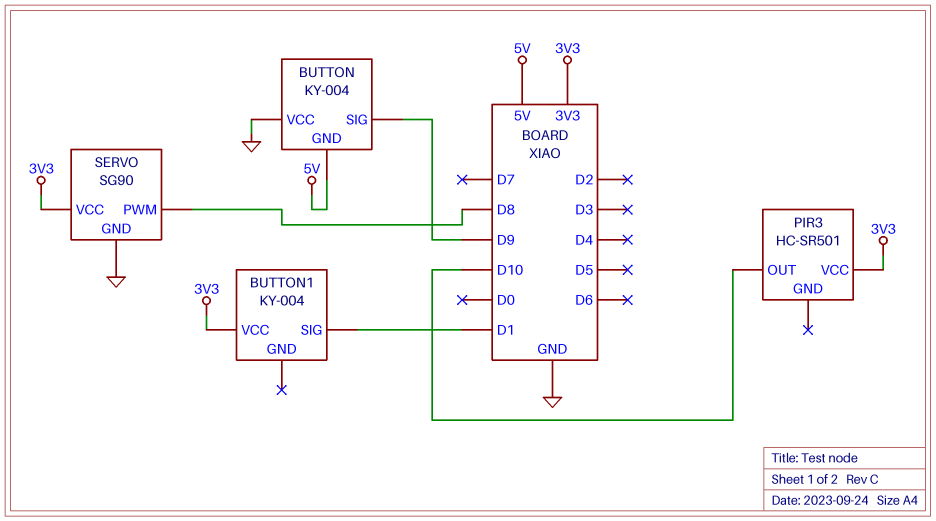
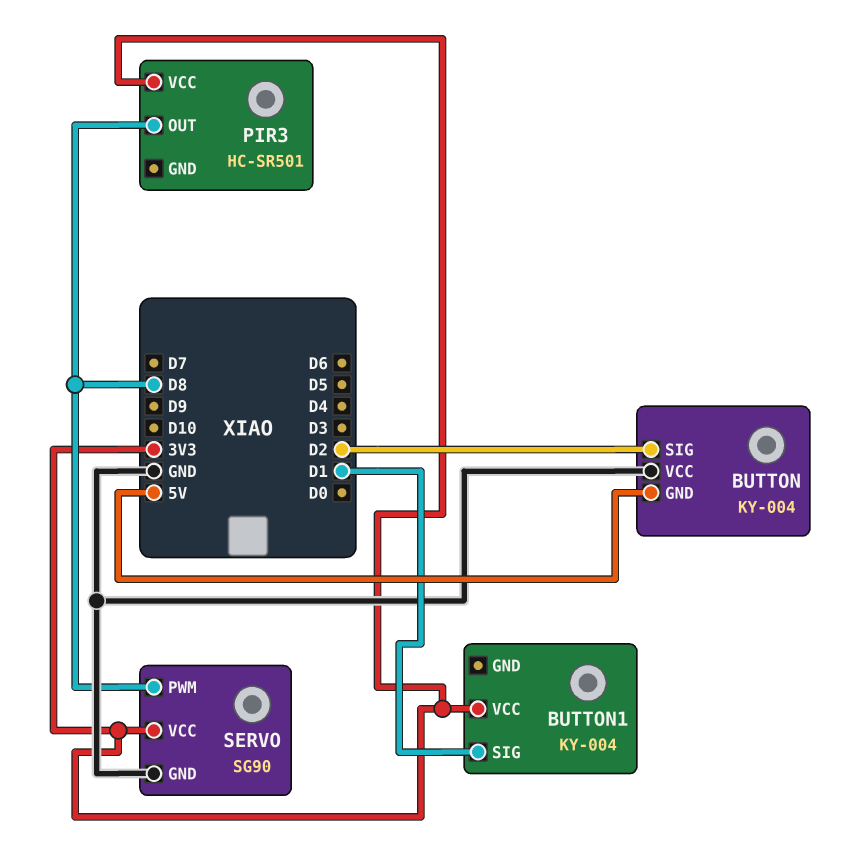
BUTTON pin SIG: D9 -> D2
PIR3 pin OUT: D10 -> D8

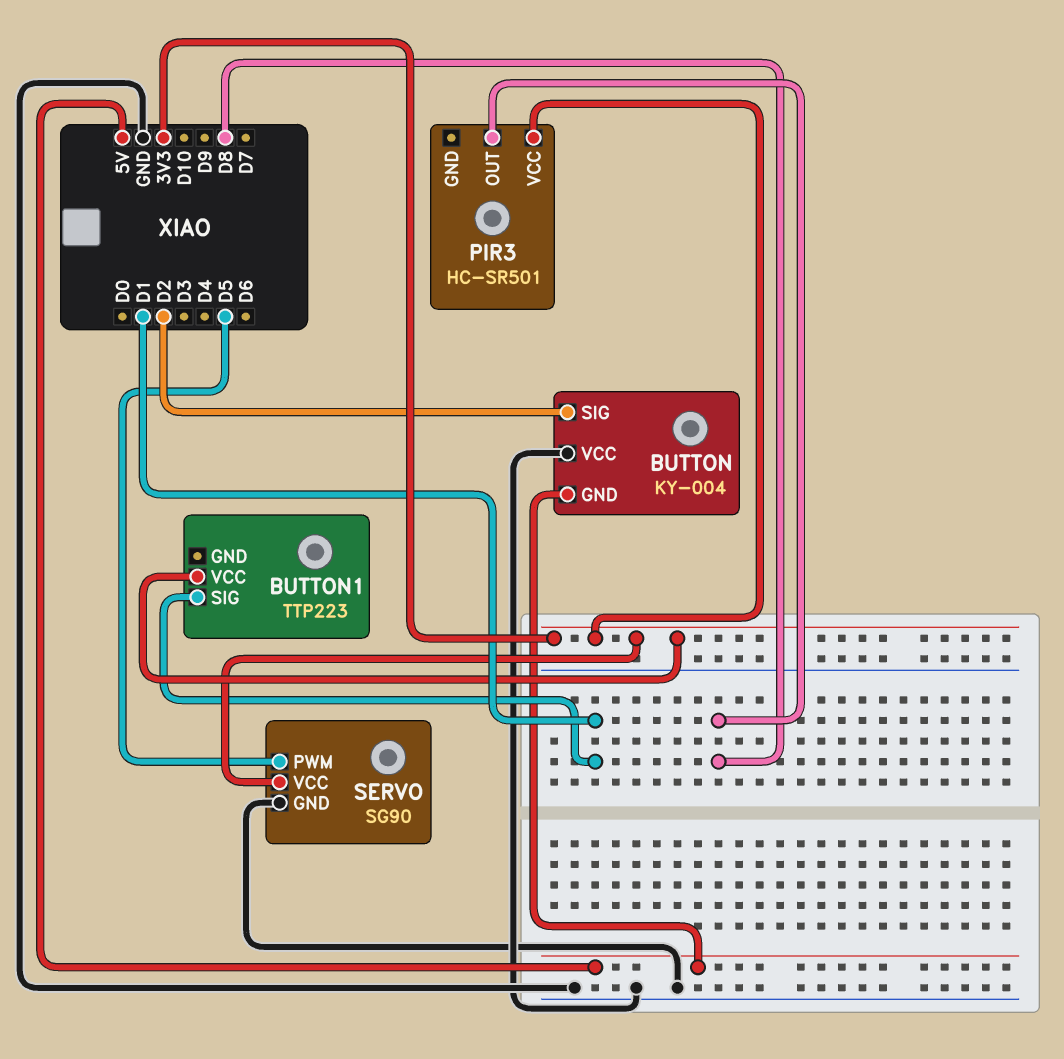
BUTTON1: KY-004 -> TTP223
SERVO pin PWM: D8 -> D5

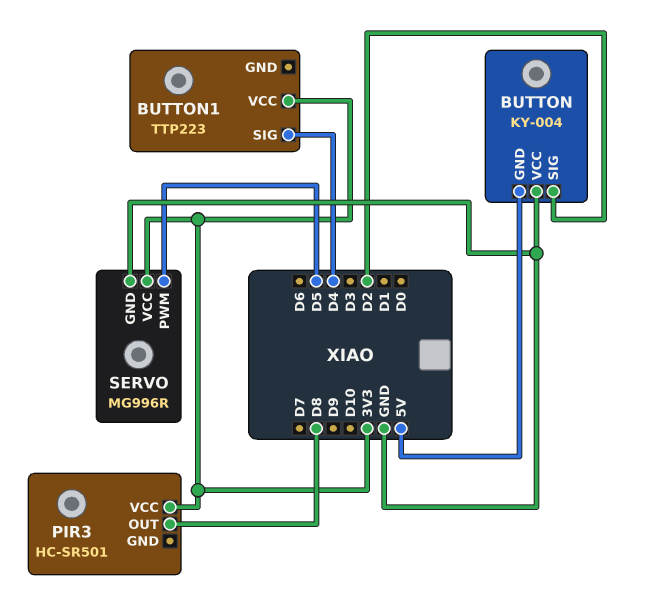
BUTTON1 pin SIG: D1 -> D4
SERVO: SG90 -> MG996R

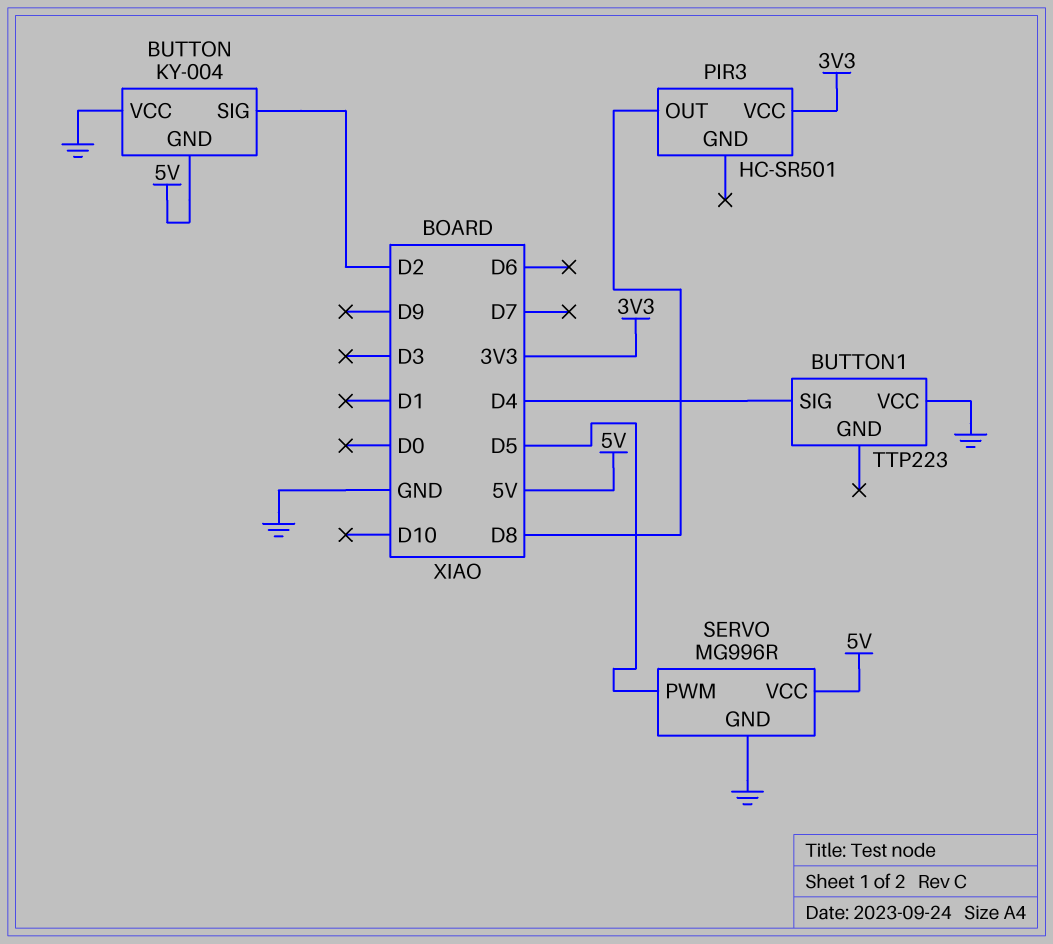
BUTTON1 pin VCC: 3V3 -> GND
SERVO pin VCC: 3V3 -> 5V

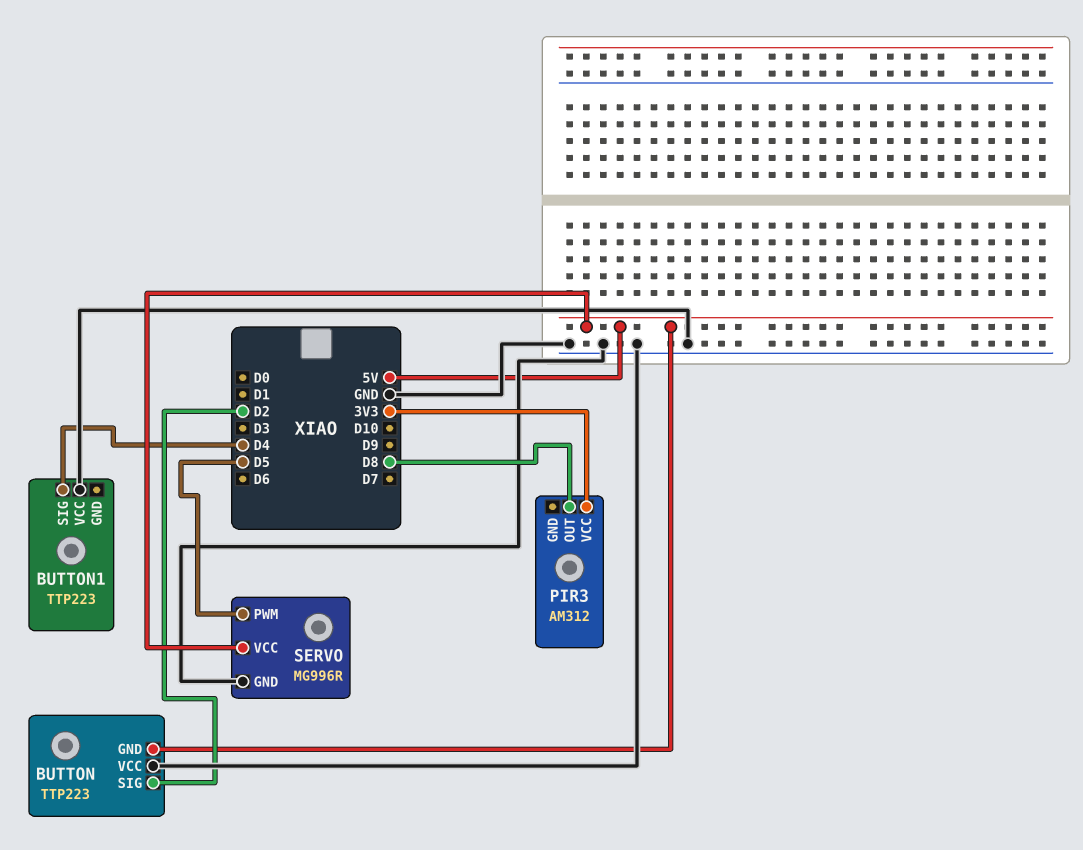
BUTTON: KY-004 -> TTP223
PIR3: HC-SR501 -> AM312

